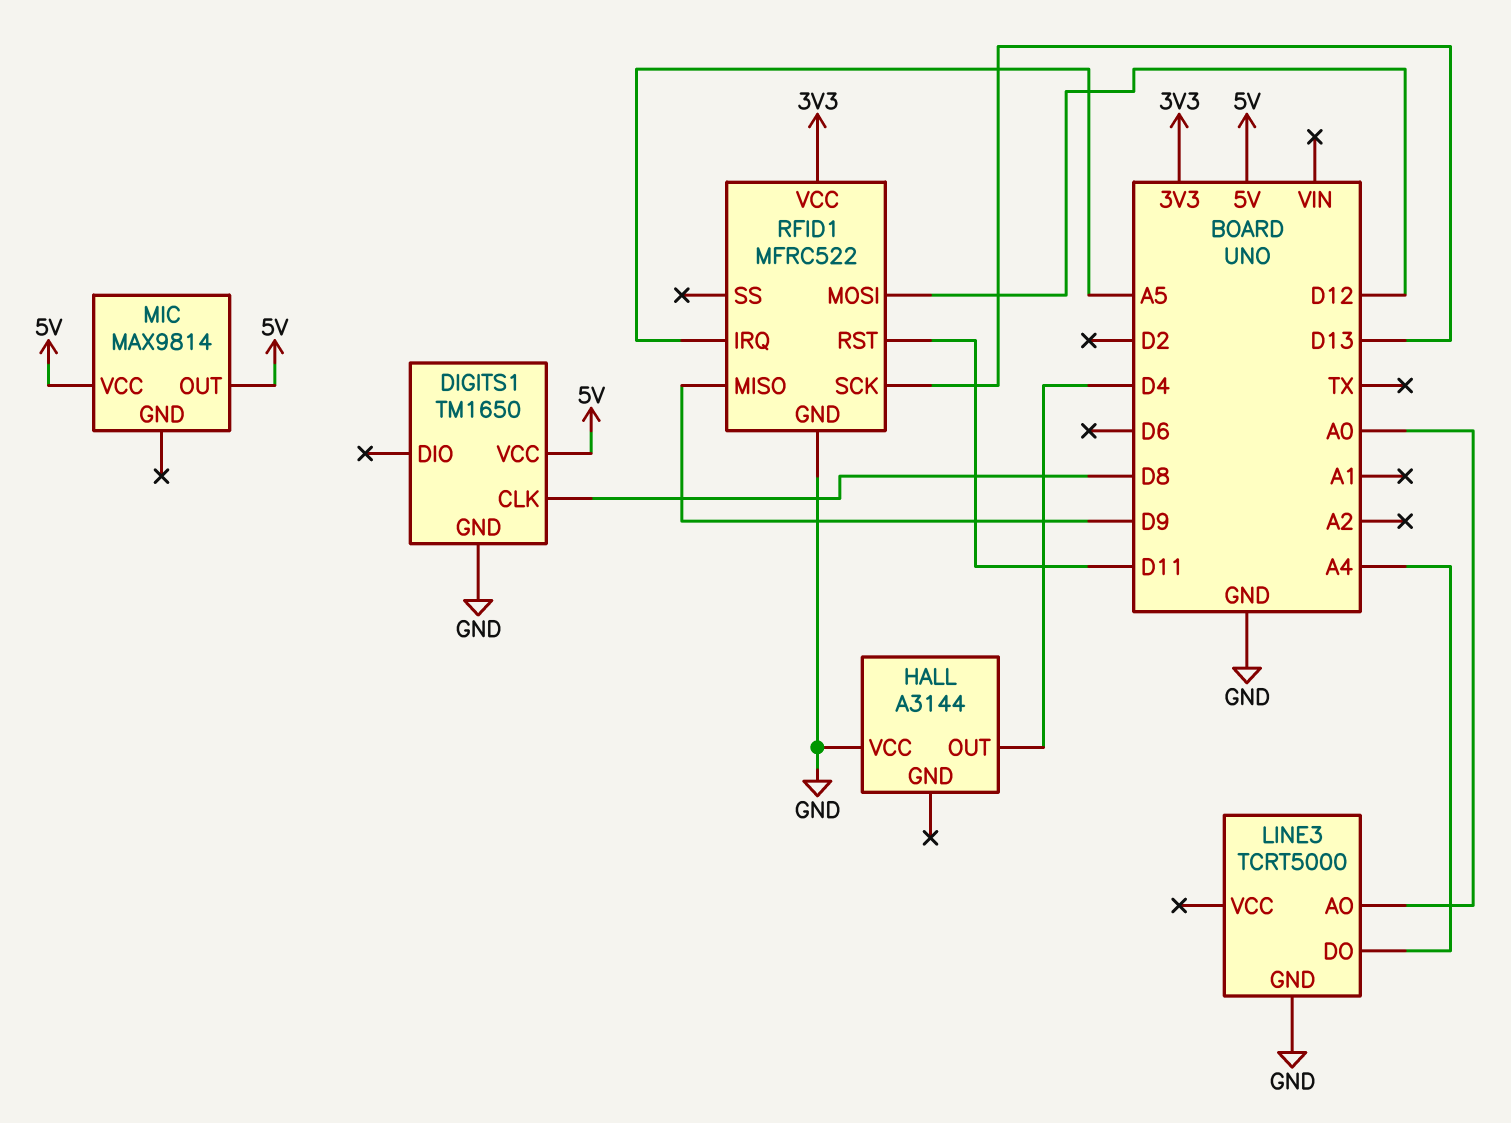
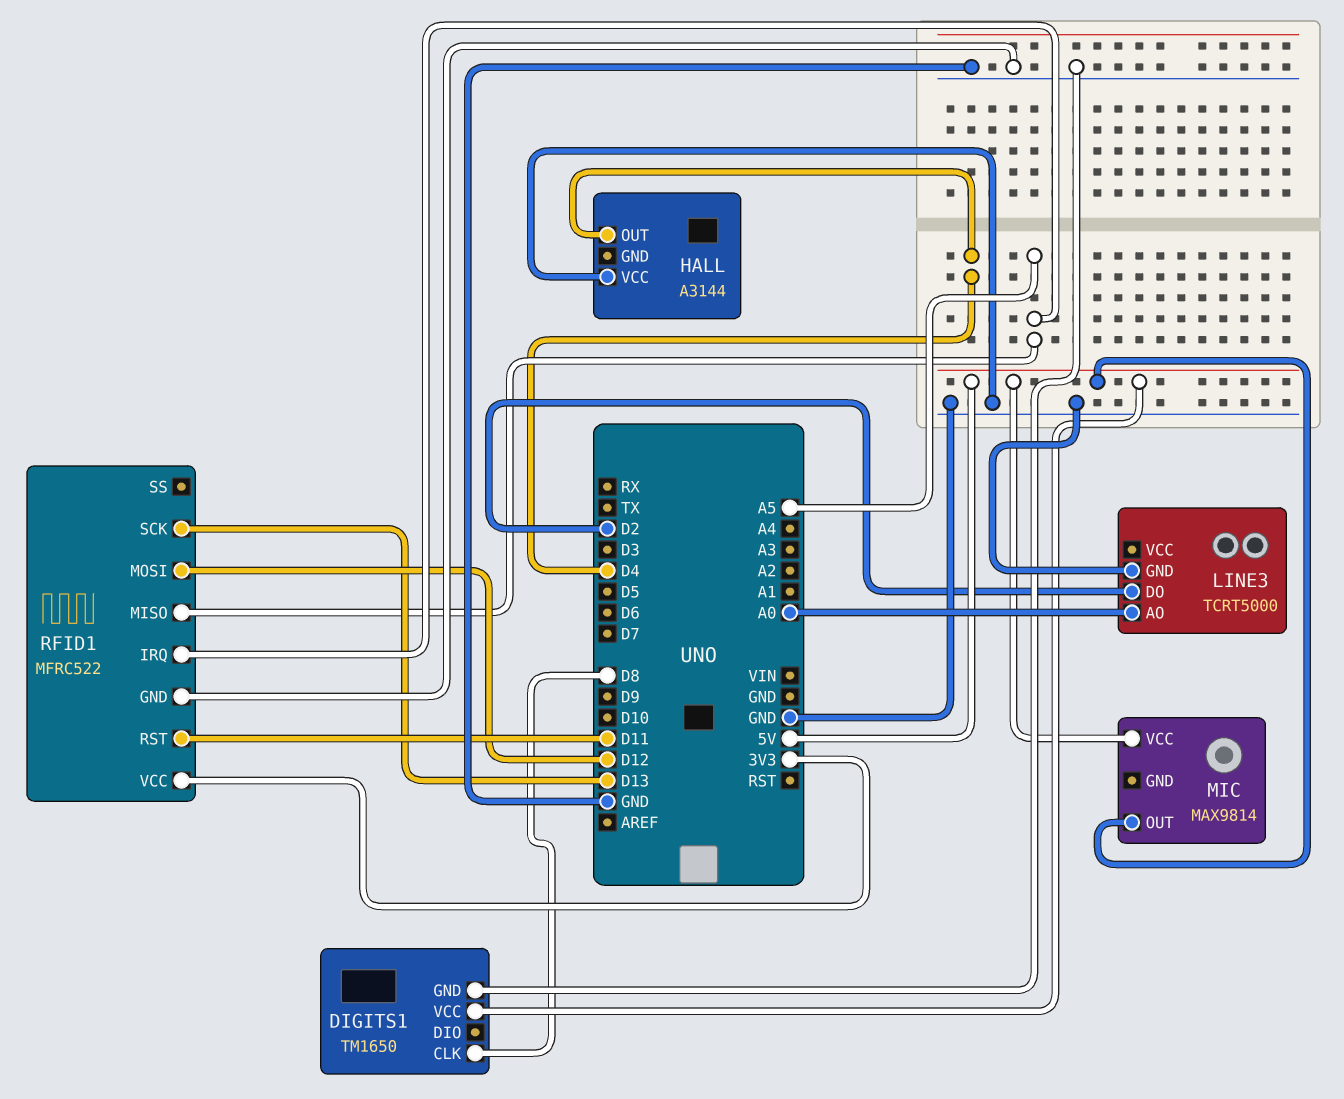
LINE3 pin DO: A4 -> D2
RFID1 pin MISO: D9 -> A5

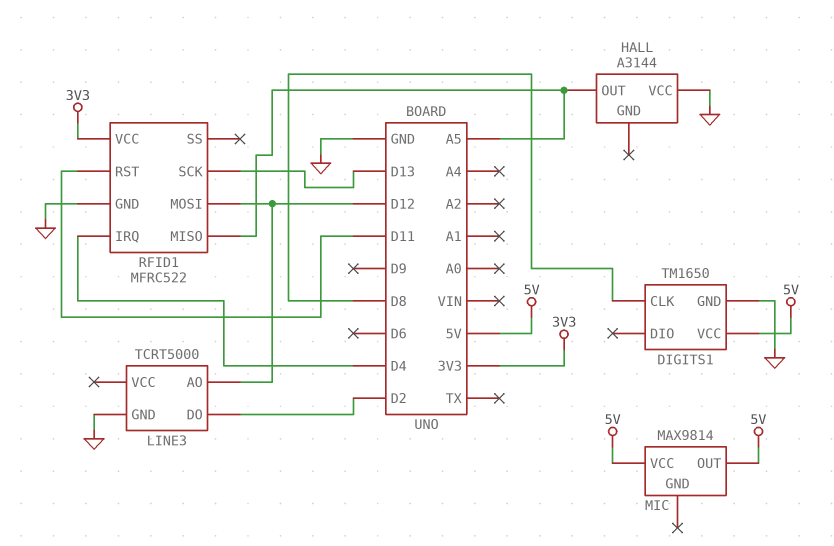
HALL pin OUT: D4 -> A5
LINE3 pin AO: A0 -> D12
RFID1 pin IRQ: A5 -> D4

